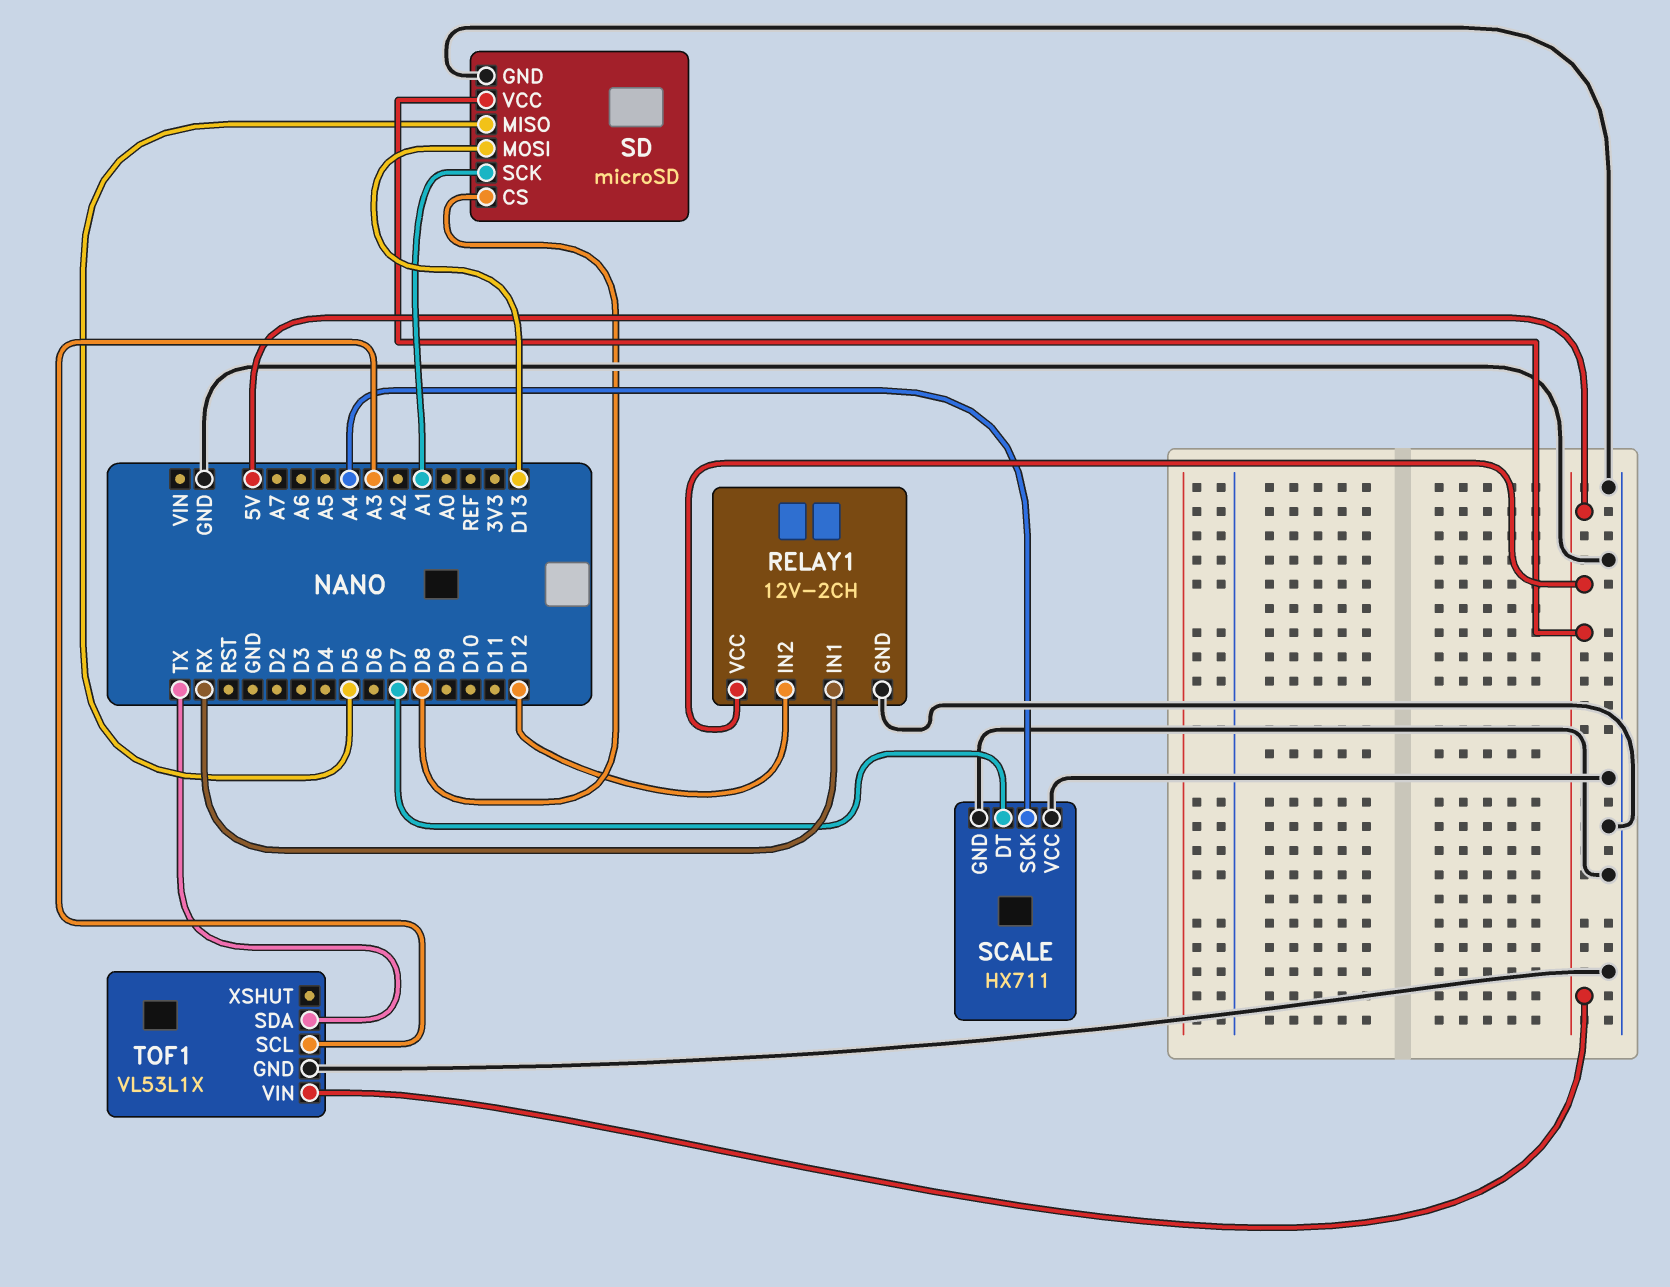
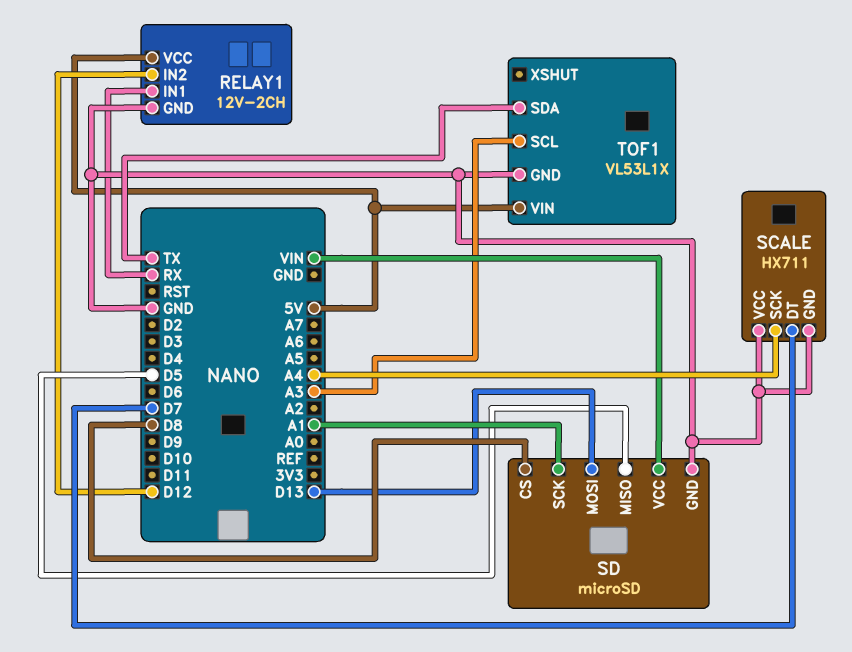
SD pin VCC: 5V -> VIN

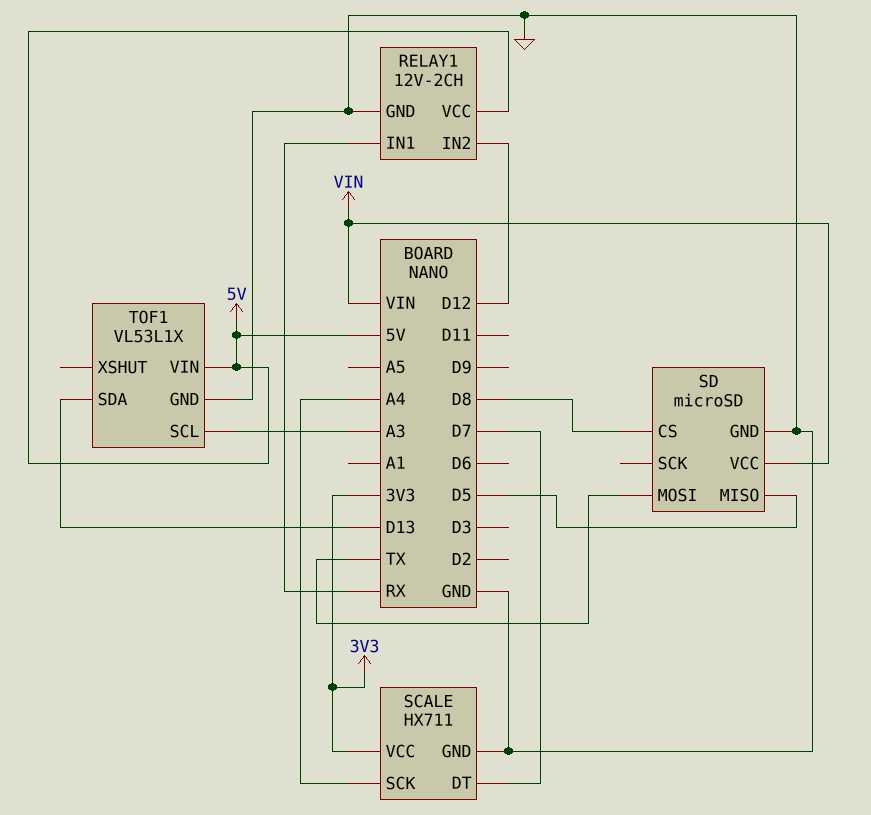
SCALE pin VCC: GND -> 3V3
SD pin MOSI: D13 -> TX
SD pin SCK: A1 -> none
TOF1 pin SDA: TX -> D13

